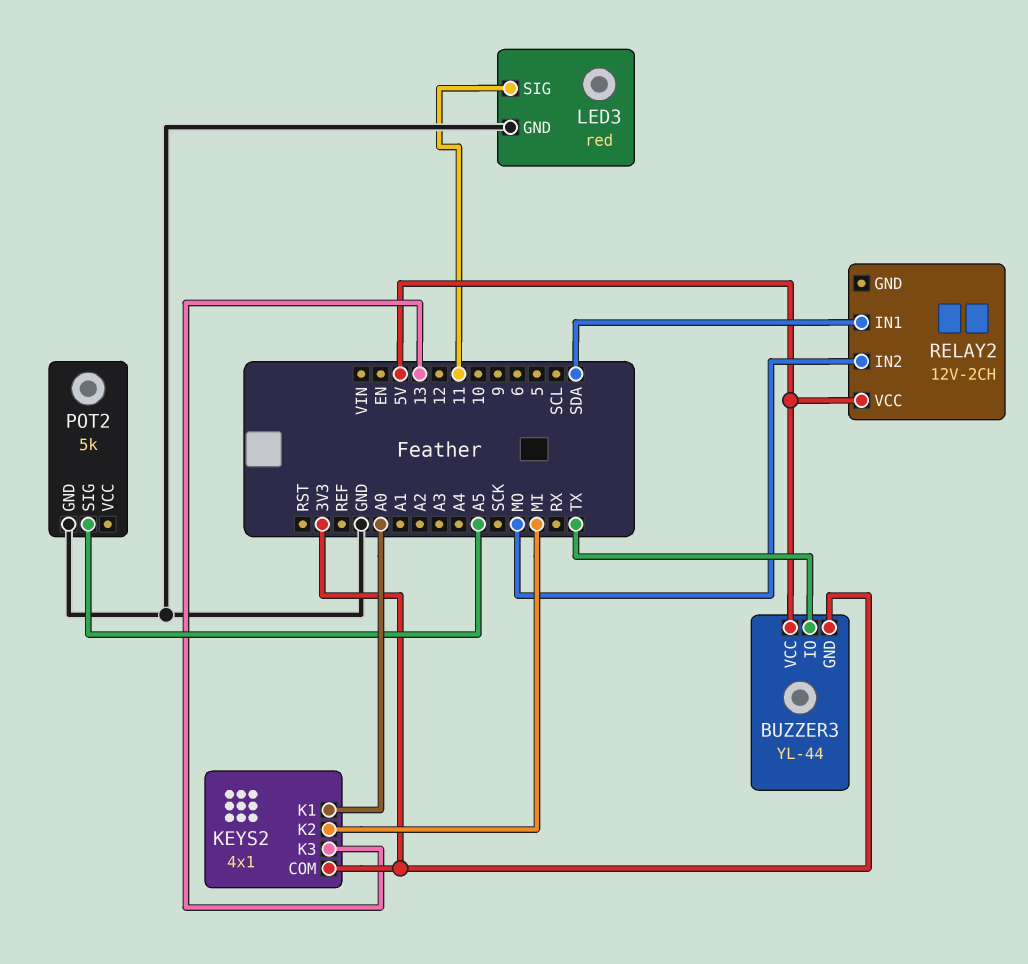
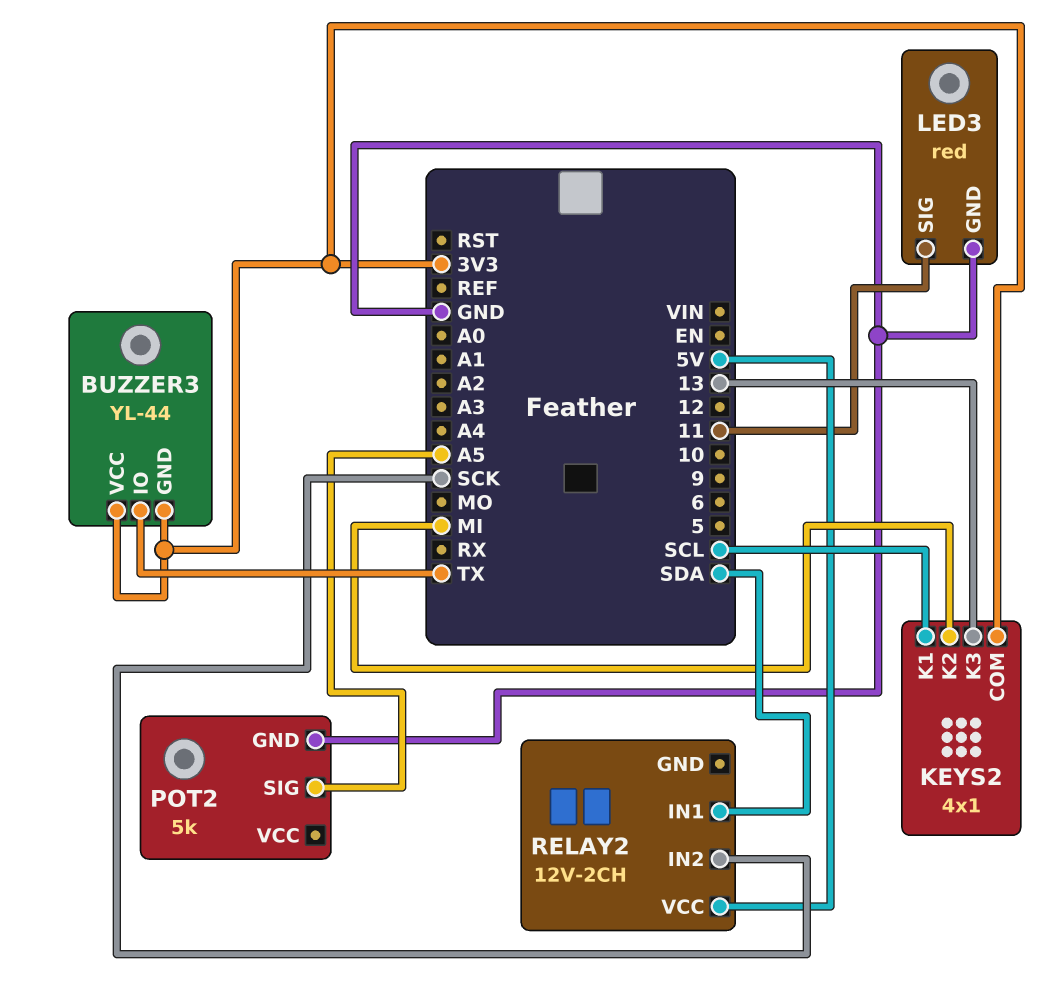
BUZZER3 pin VCC: 5V -> 3V3
KEYS2 pin K1: A0 -> SCL
RELAY2 pin IN2: MO -> SCK

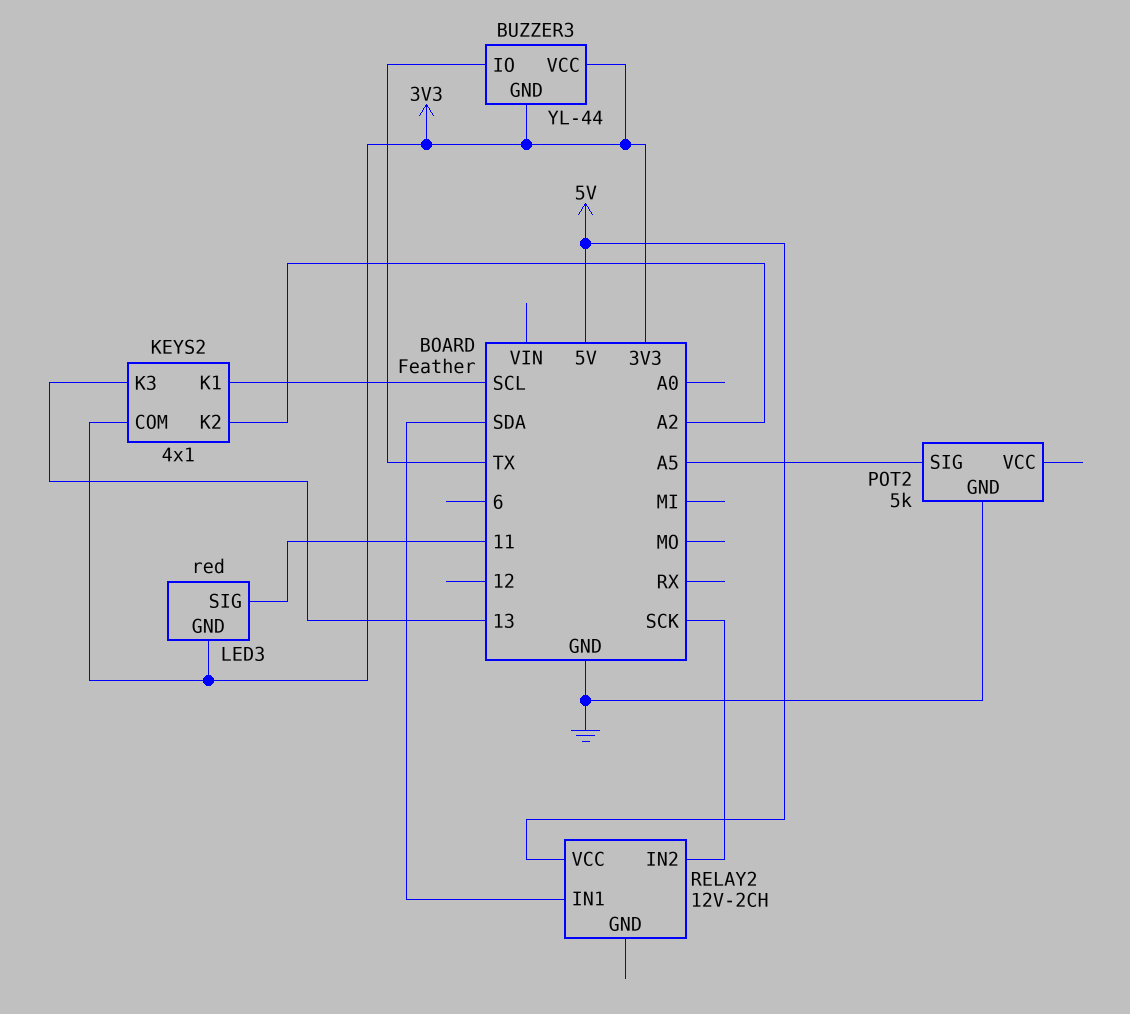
KEYS2 pin K2: MI -> A2
LED3 pin GND: GND -> 3V3

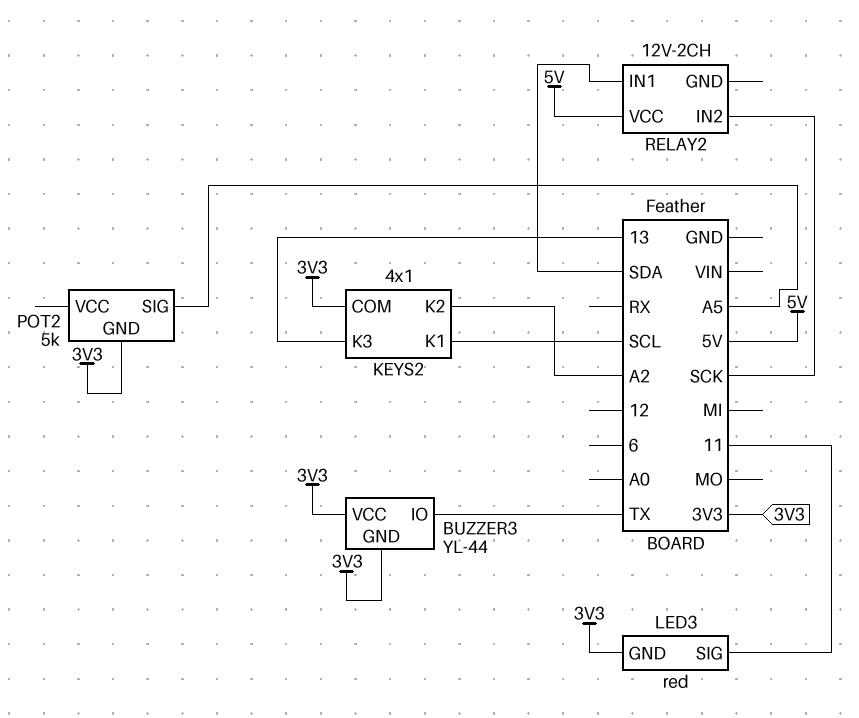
POT2 pin GND: GND -> 3V3

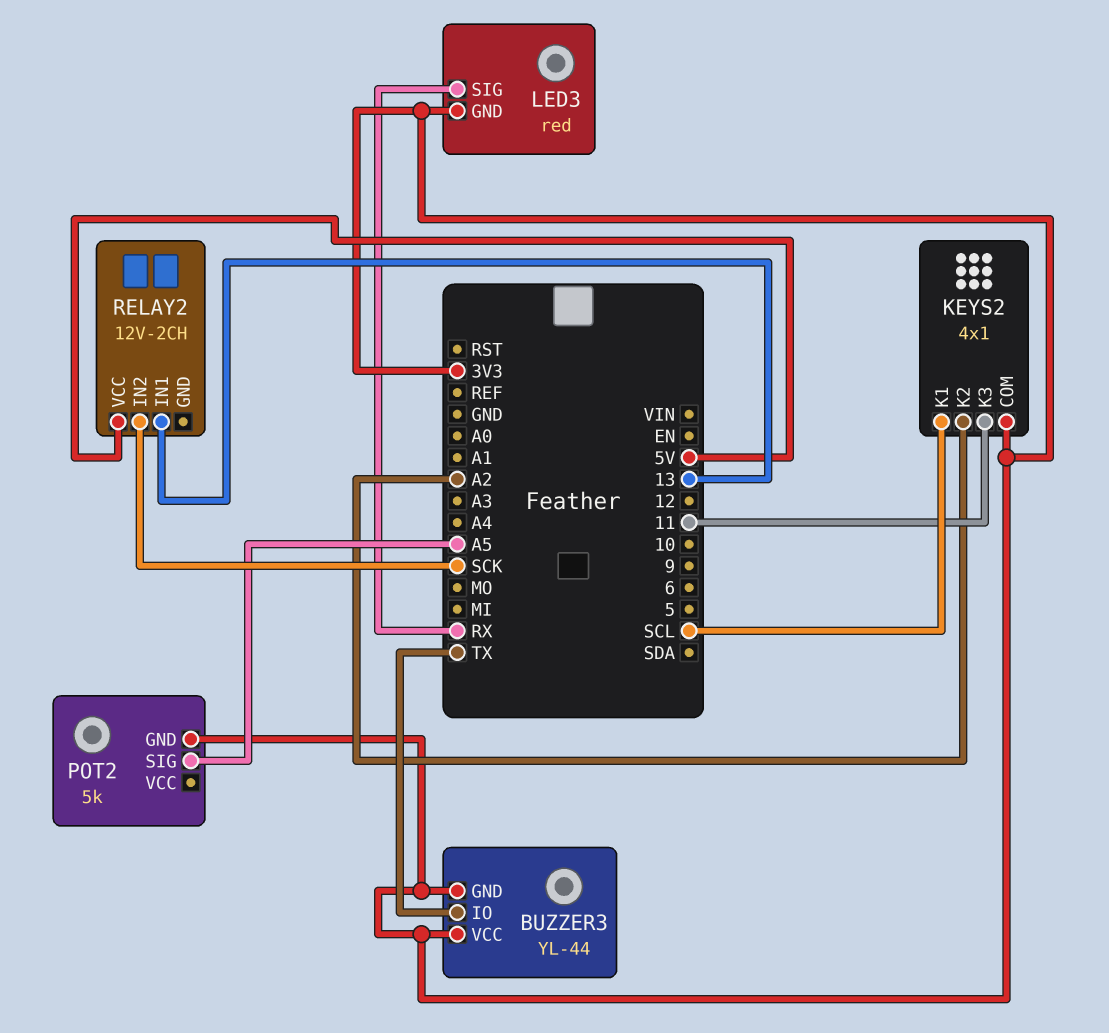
KEYS2 pin K3: 13 -> 11
LED3 pin SIG: 11 -> RX
RELAY2 pin IN1: SDA -> 13

